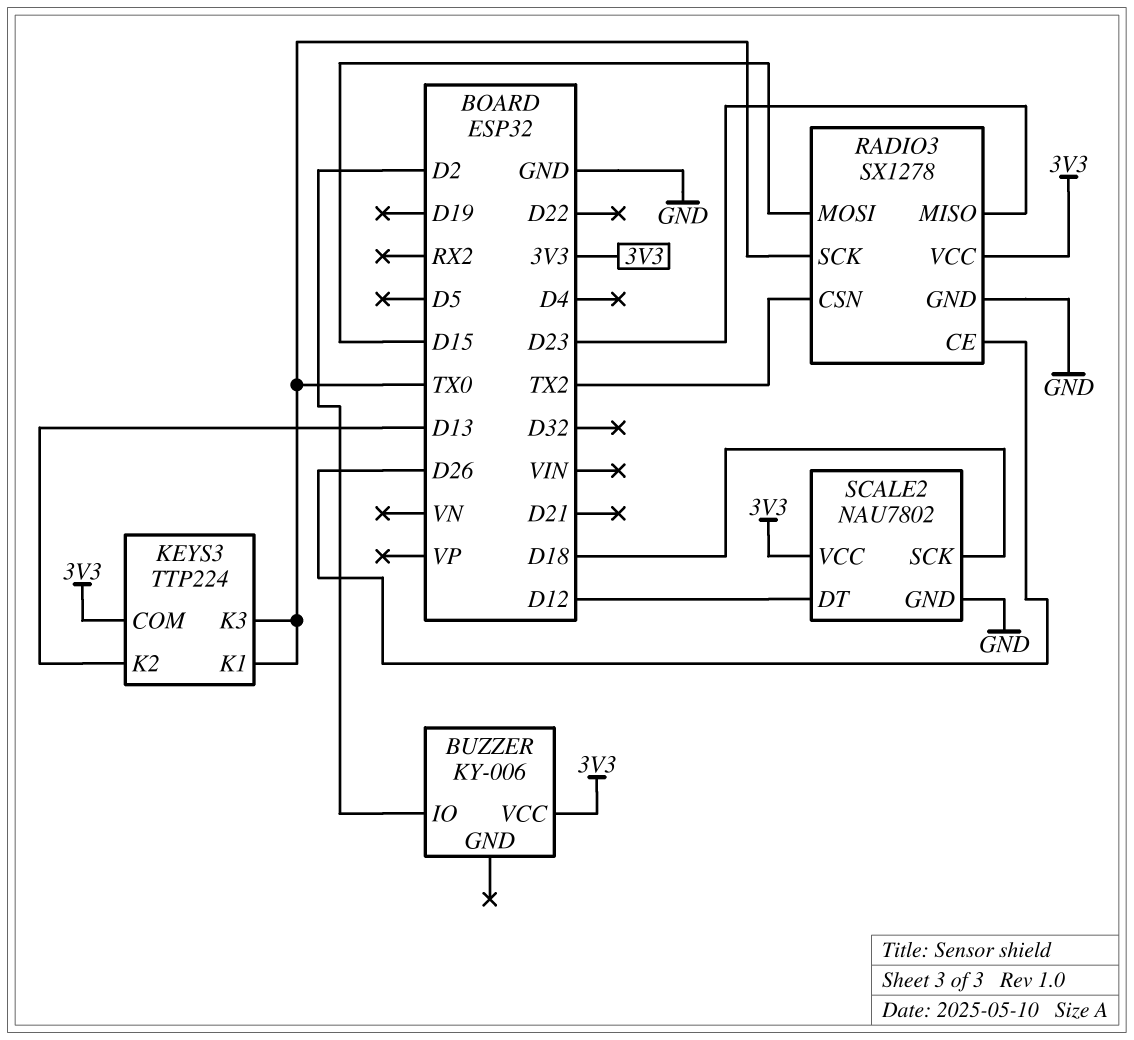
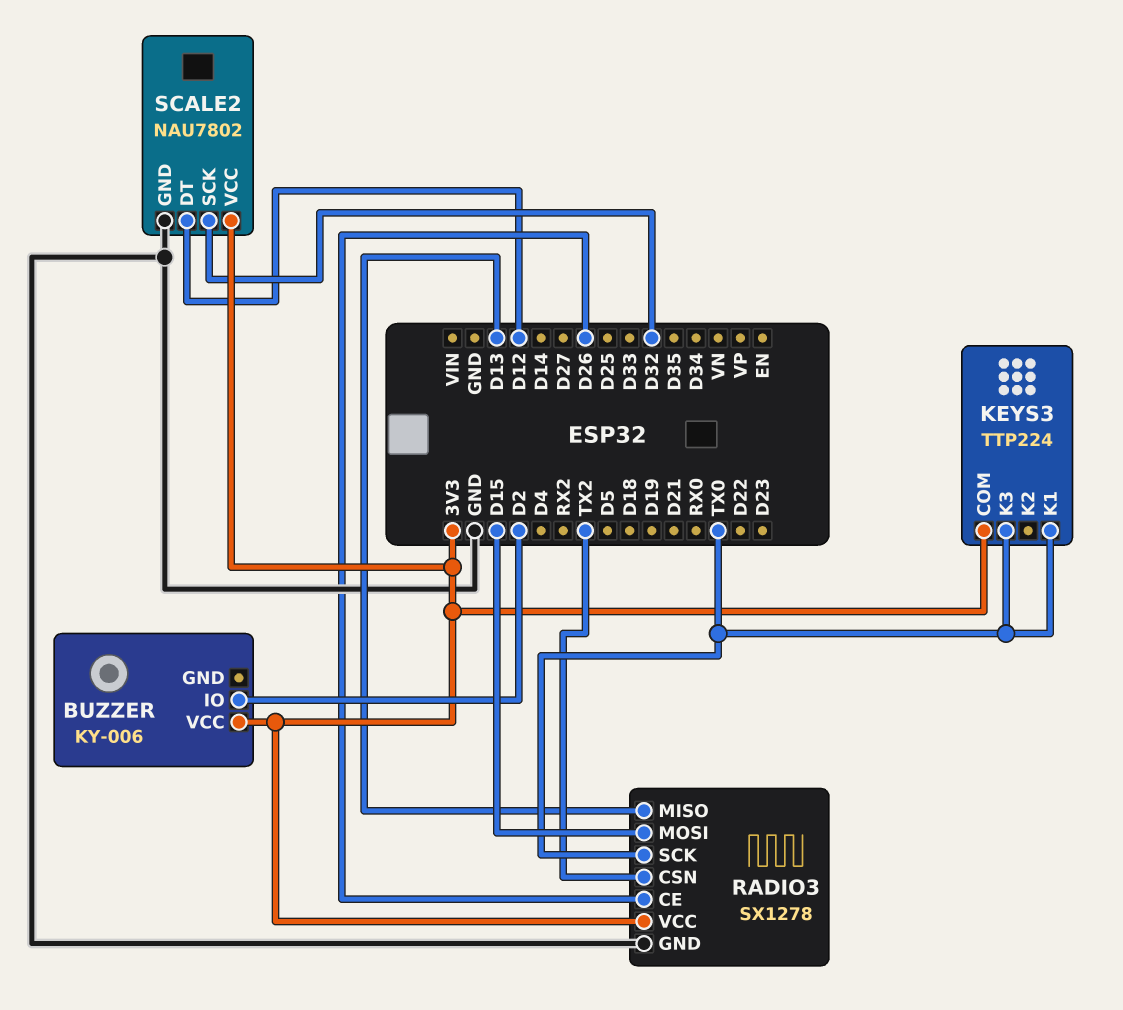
KEYS3 pin K2: D13 -> none
RADIO3 pin MISO: D23 -> D13
SCALE2 pin SCK: D18 -> D32

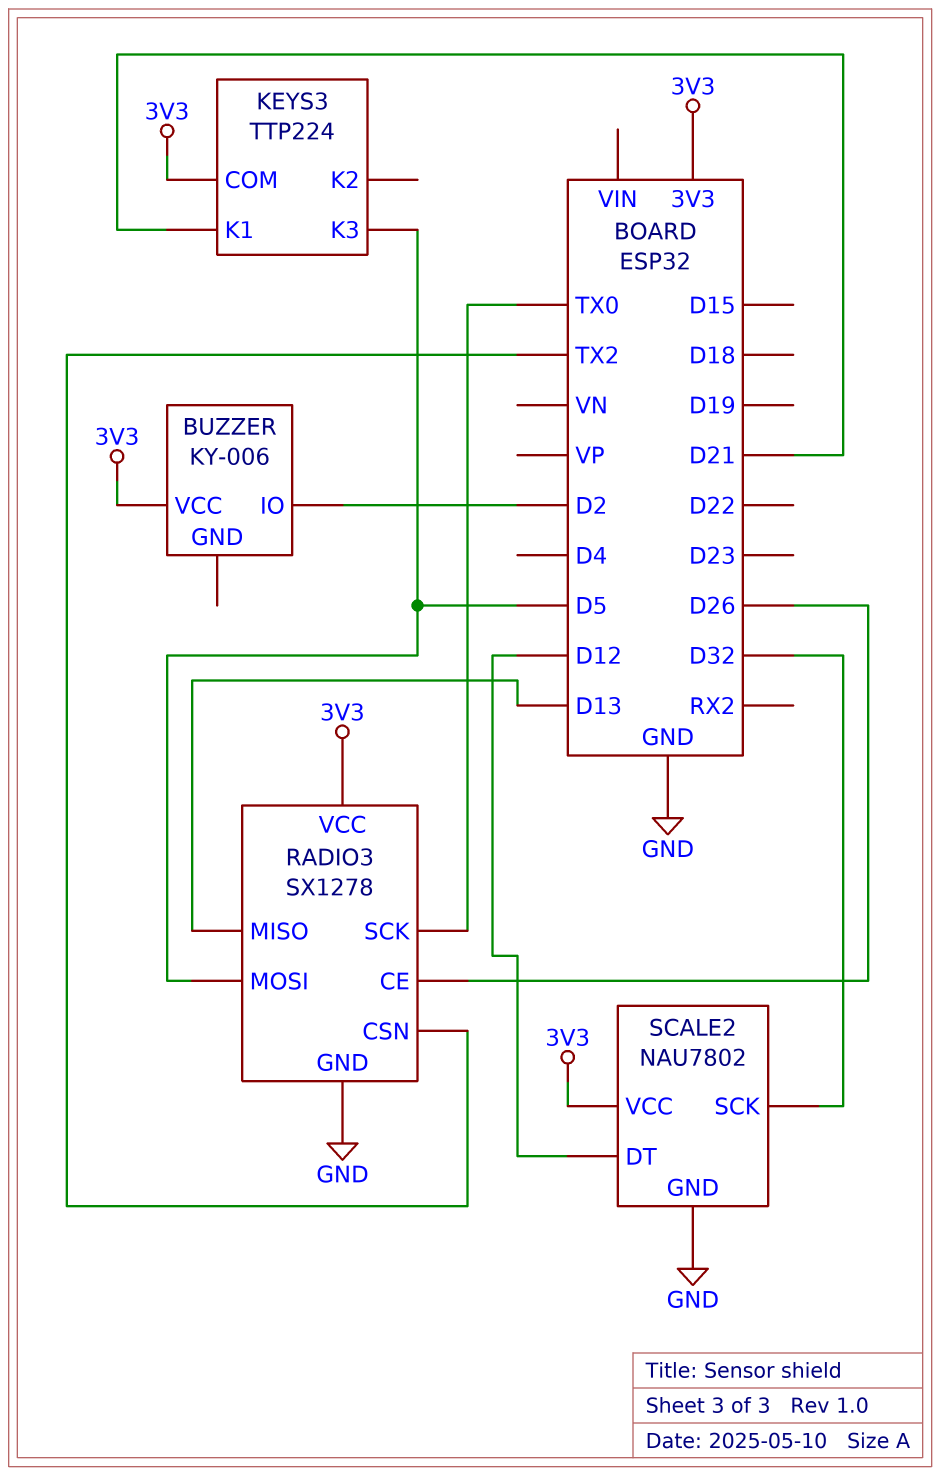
KEYS3 pin K1: TX0 -> D21
KEYS3 pin K3: TX0 -> D5
RADIO3 pin MOSI: D15 -> D5

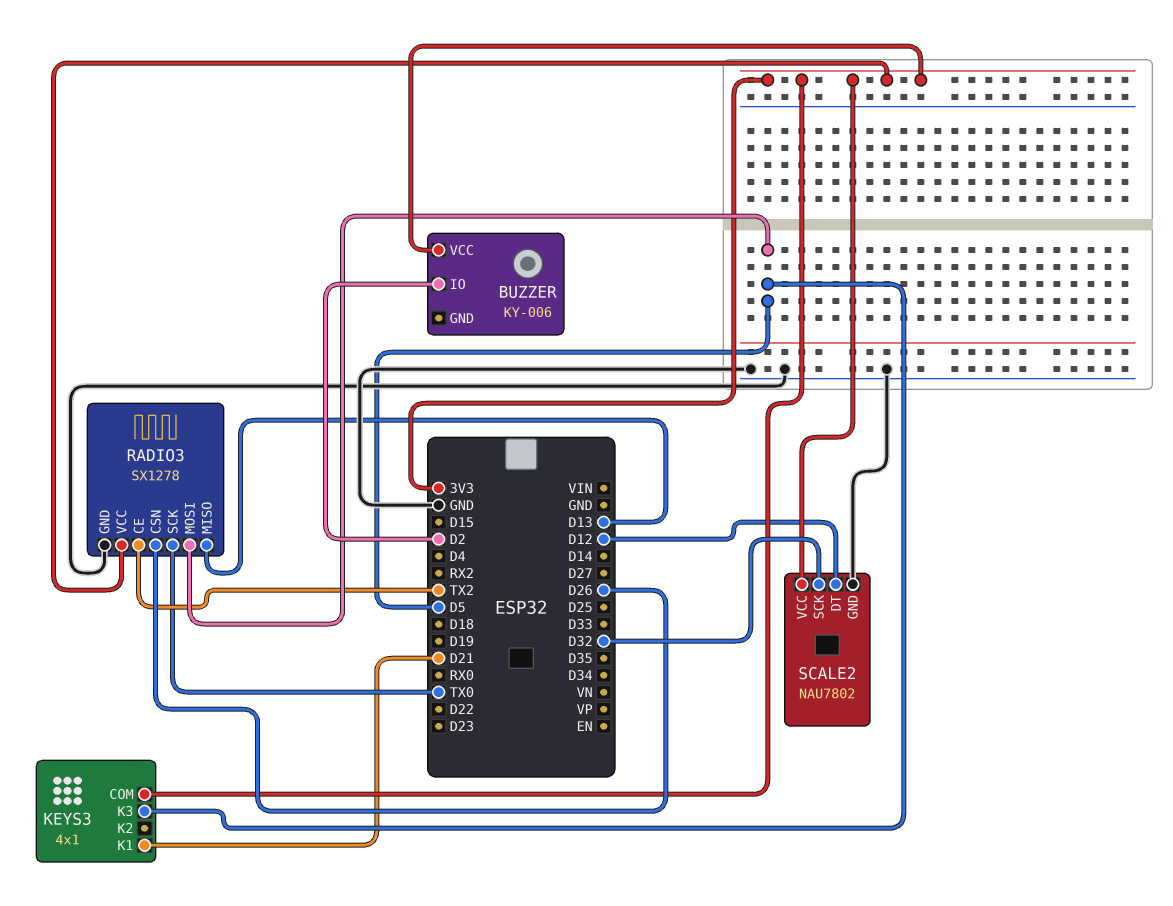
KEYS3: TTP224 -> 4x1
RADIO3 pin CE: D26 -> TX2
RADIO3 pin CSN: TX2 -> D26

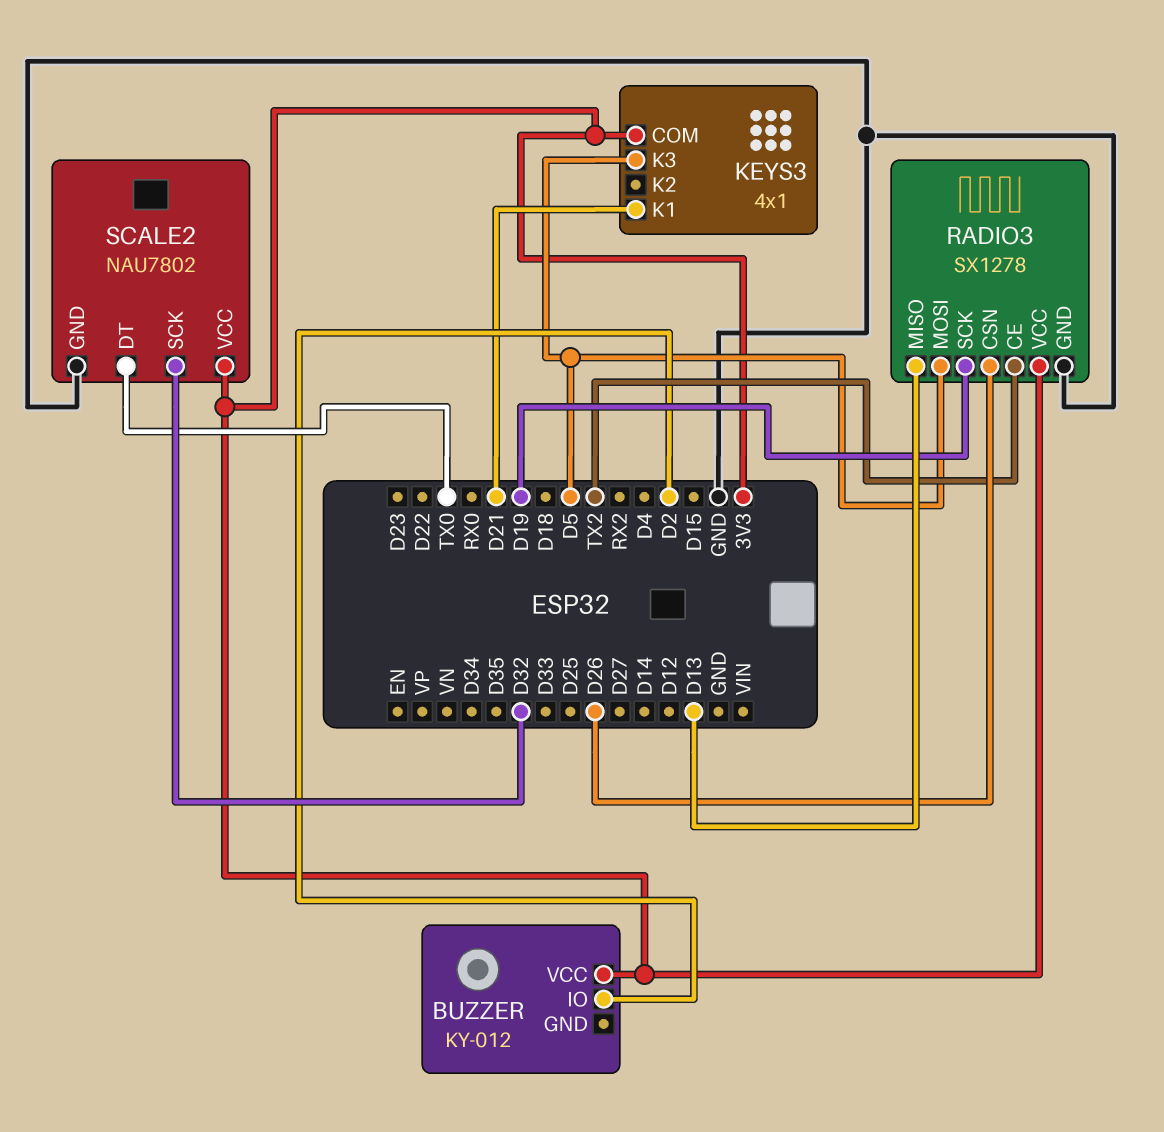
BUZZER: KY-006 -> KY-012
RADIO3 pin SCK: TX0 -> D19
SCALE2 pin DT: D12 -> TX0

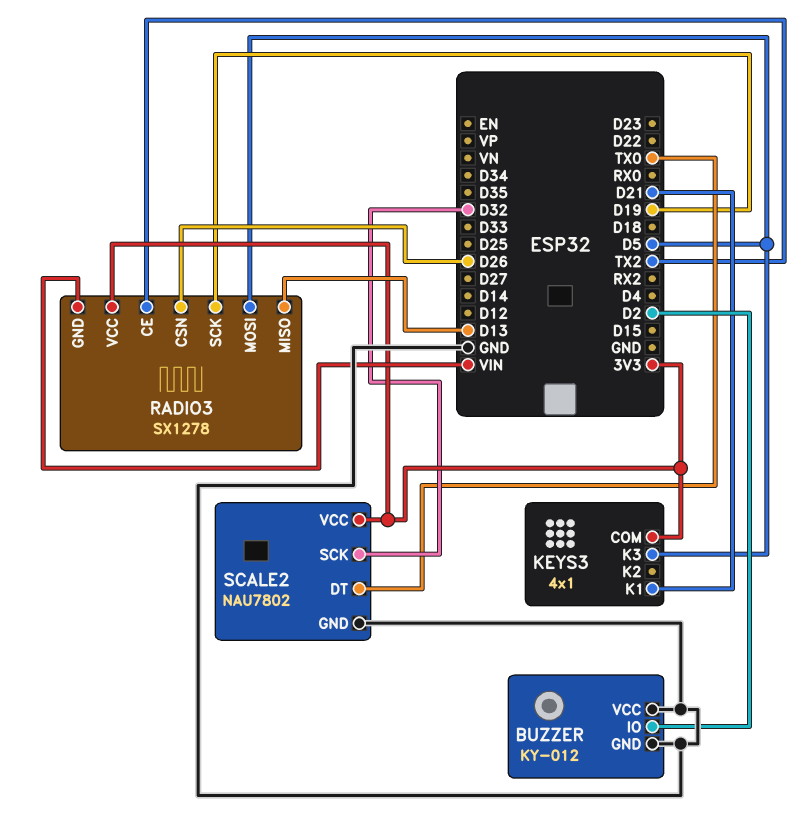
BUZZER pin GND: none -> GND
BUZZER pin VCC: 3V3 -> GND
RADIO3 pin GND: GND -> VIN

